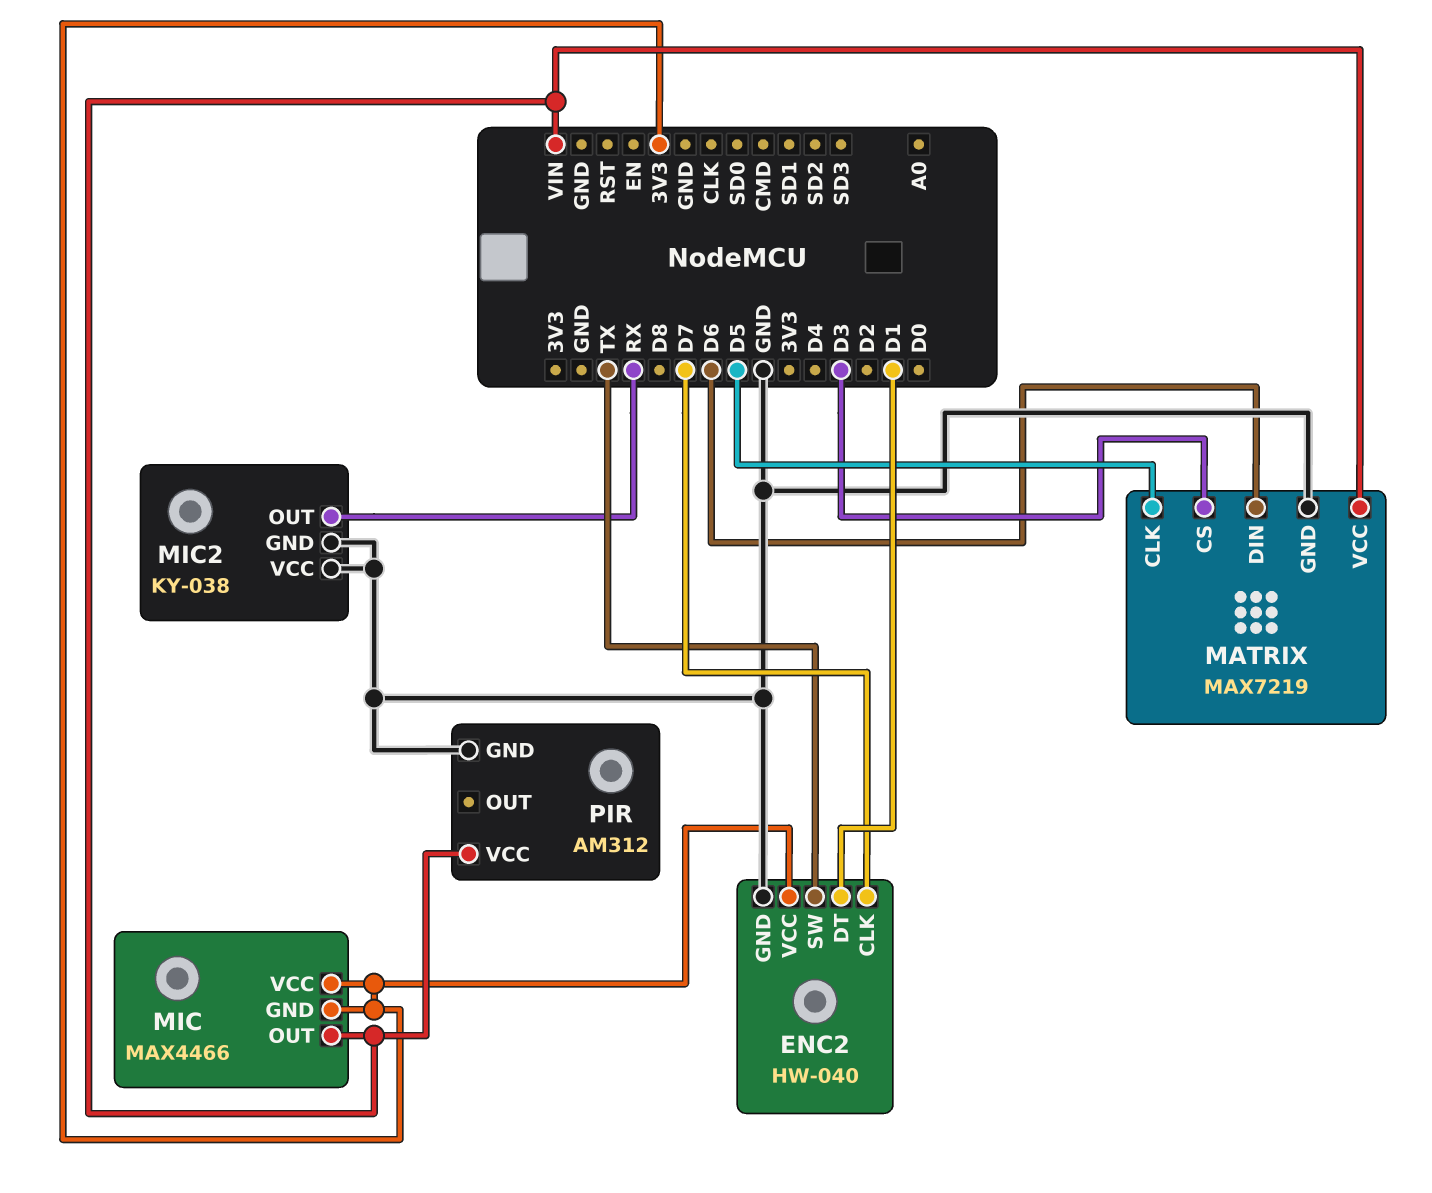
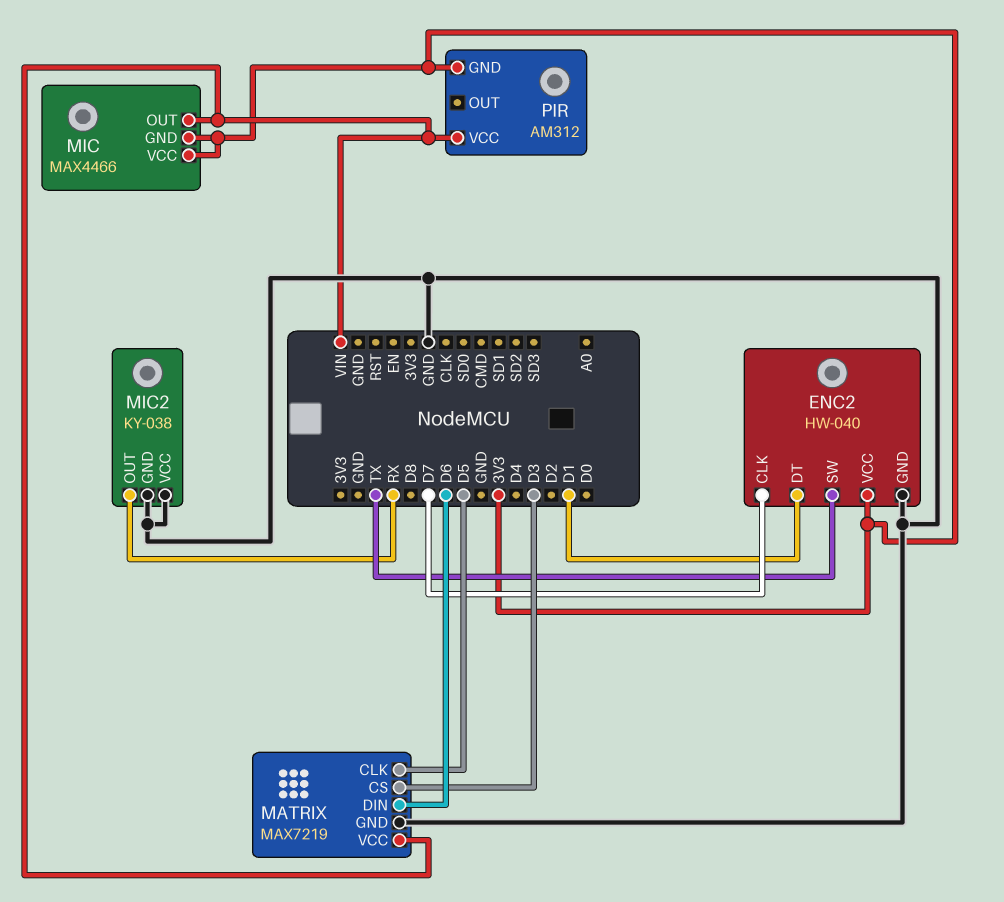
PIR pin GND: GND -> 3V3

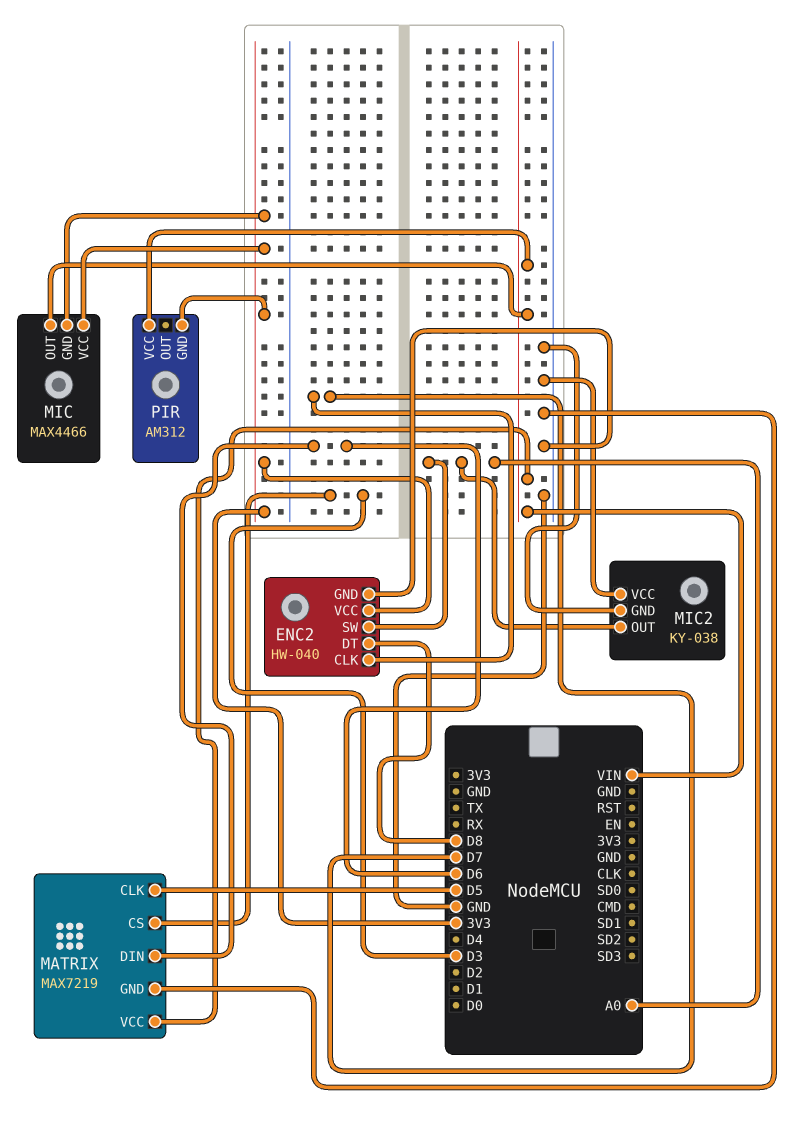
ENC2 pin DT: D1 -> D8
ENC2 pin SW: TX -> A0
MIC2 pin OUT: RX -> A0

